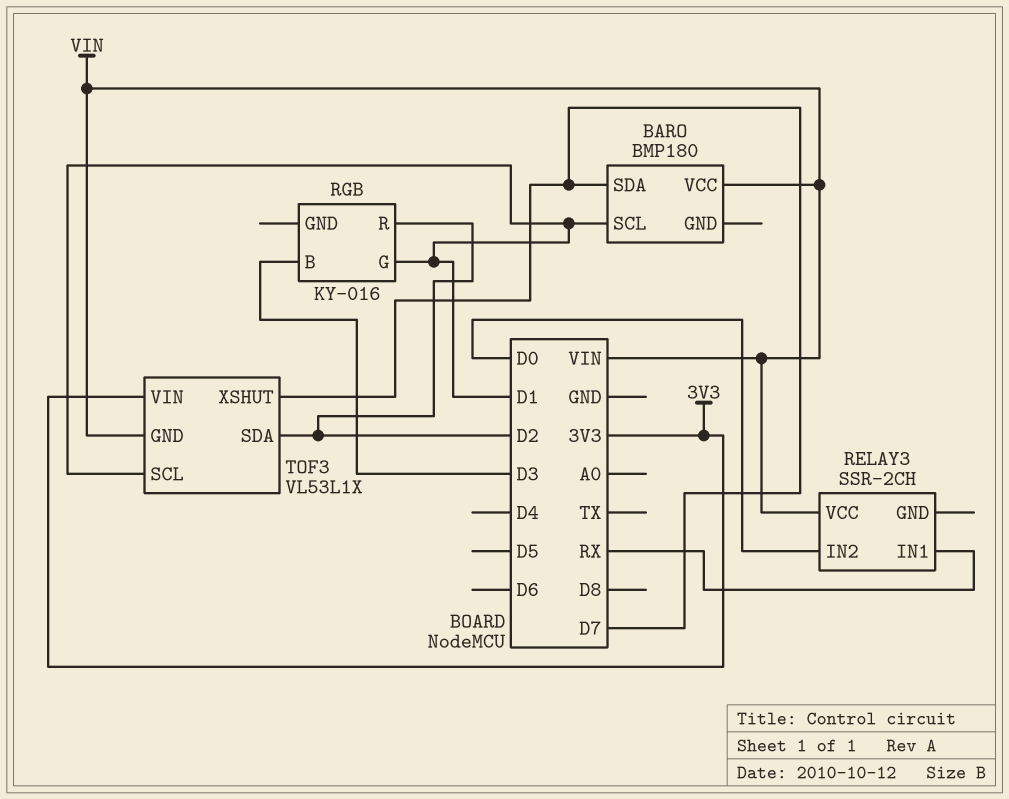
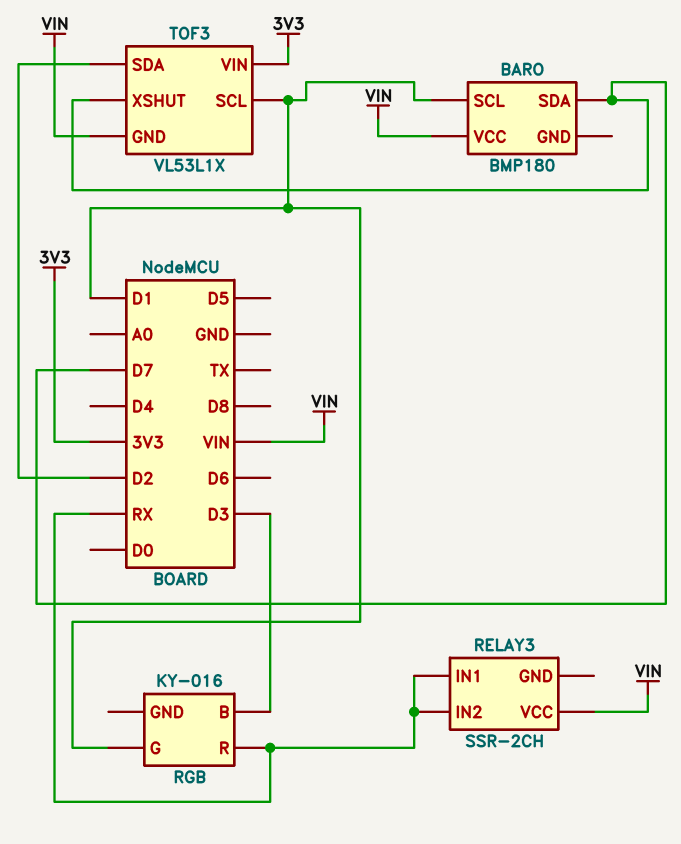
RELAY3 pin IN2: D0 -> RX
RGB pin R: D2 -> RX

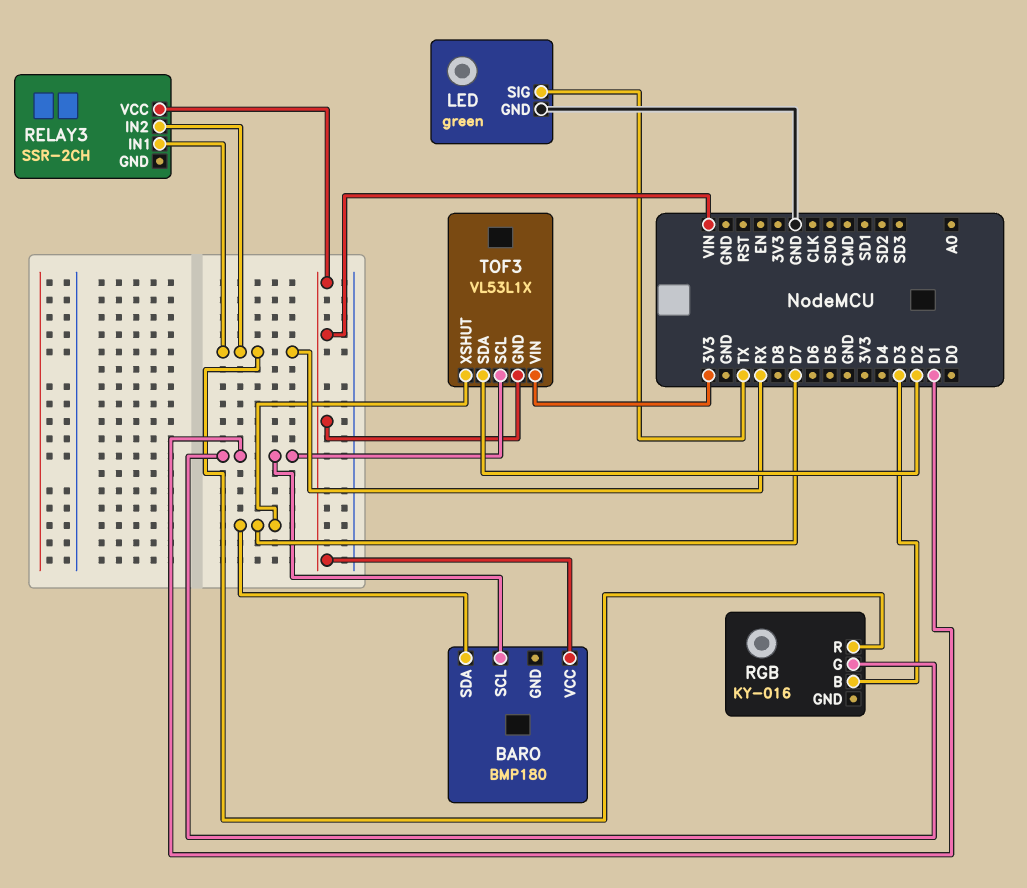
LED: none -> green
LED pin GND: none -> GND
LED pin SIG: none -> TX

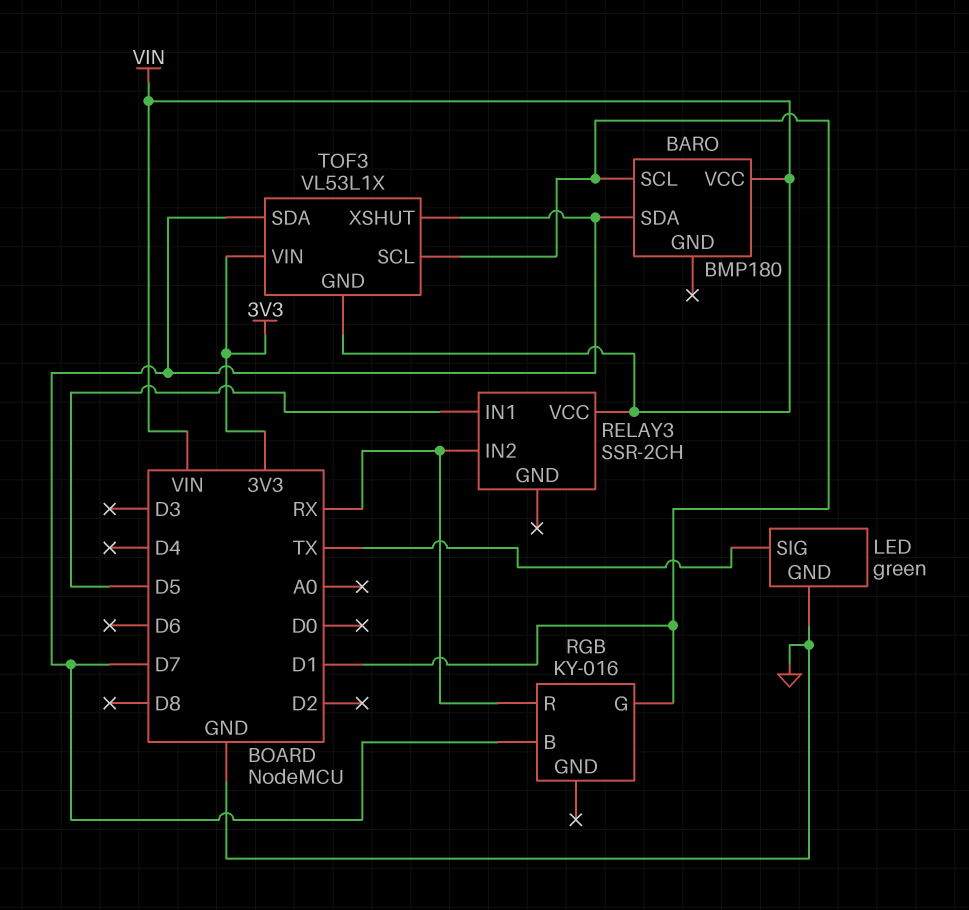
RELAY3 pin IN1: RX -> D5
RGB pin B: D3 -> D7
TOF3 pin SDA: D2 -> D7

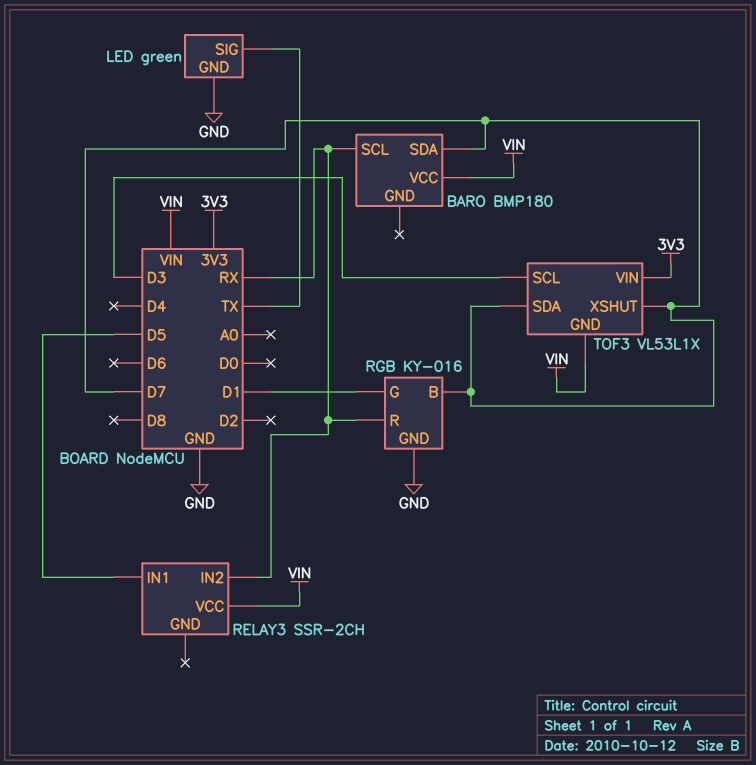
BARO pin SCL: D1 -> RX
RGB pin GND: none -> GND
TOF3 pin SCL: D1 -> D3

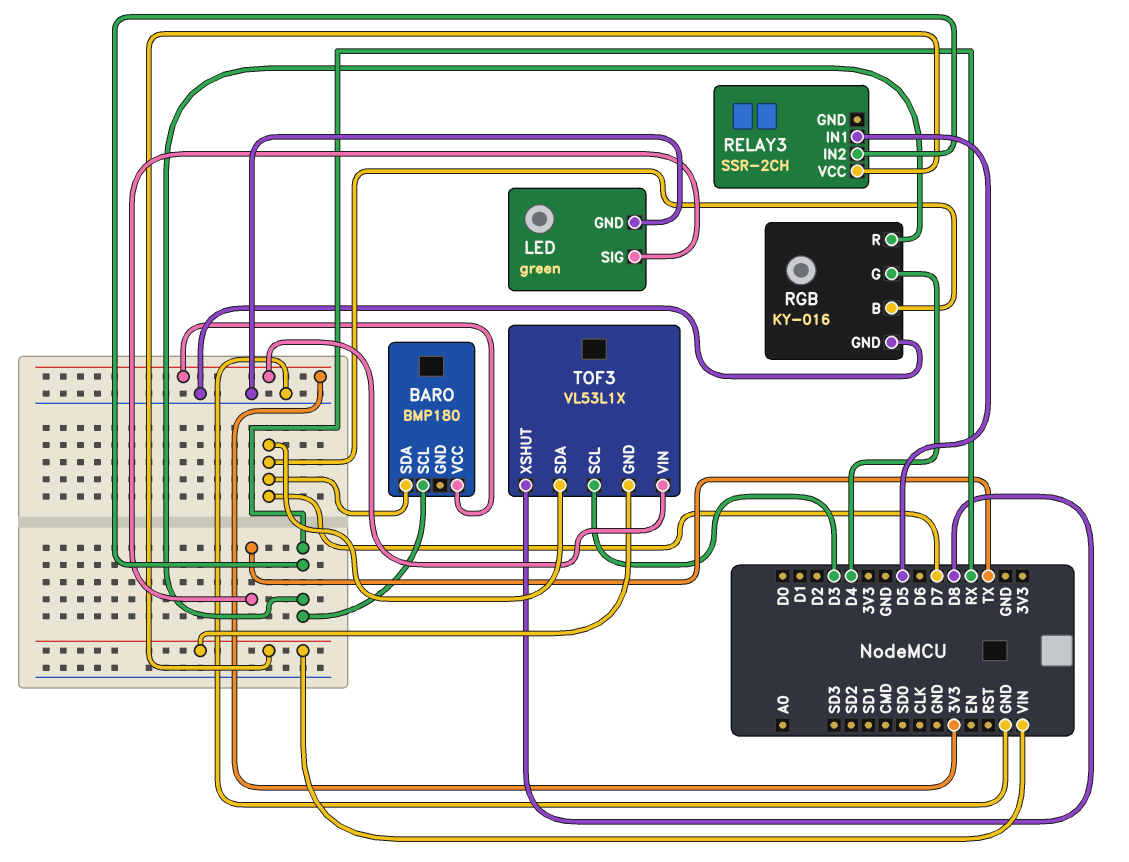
BARO pin VCC: VIN -> 3V3
RGB pin G: D1 -> D4
TOF3 pin XSHUT: D7 -> D8

